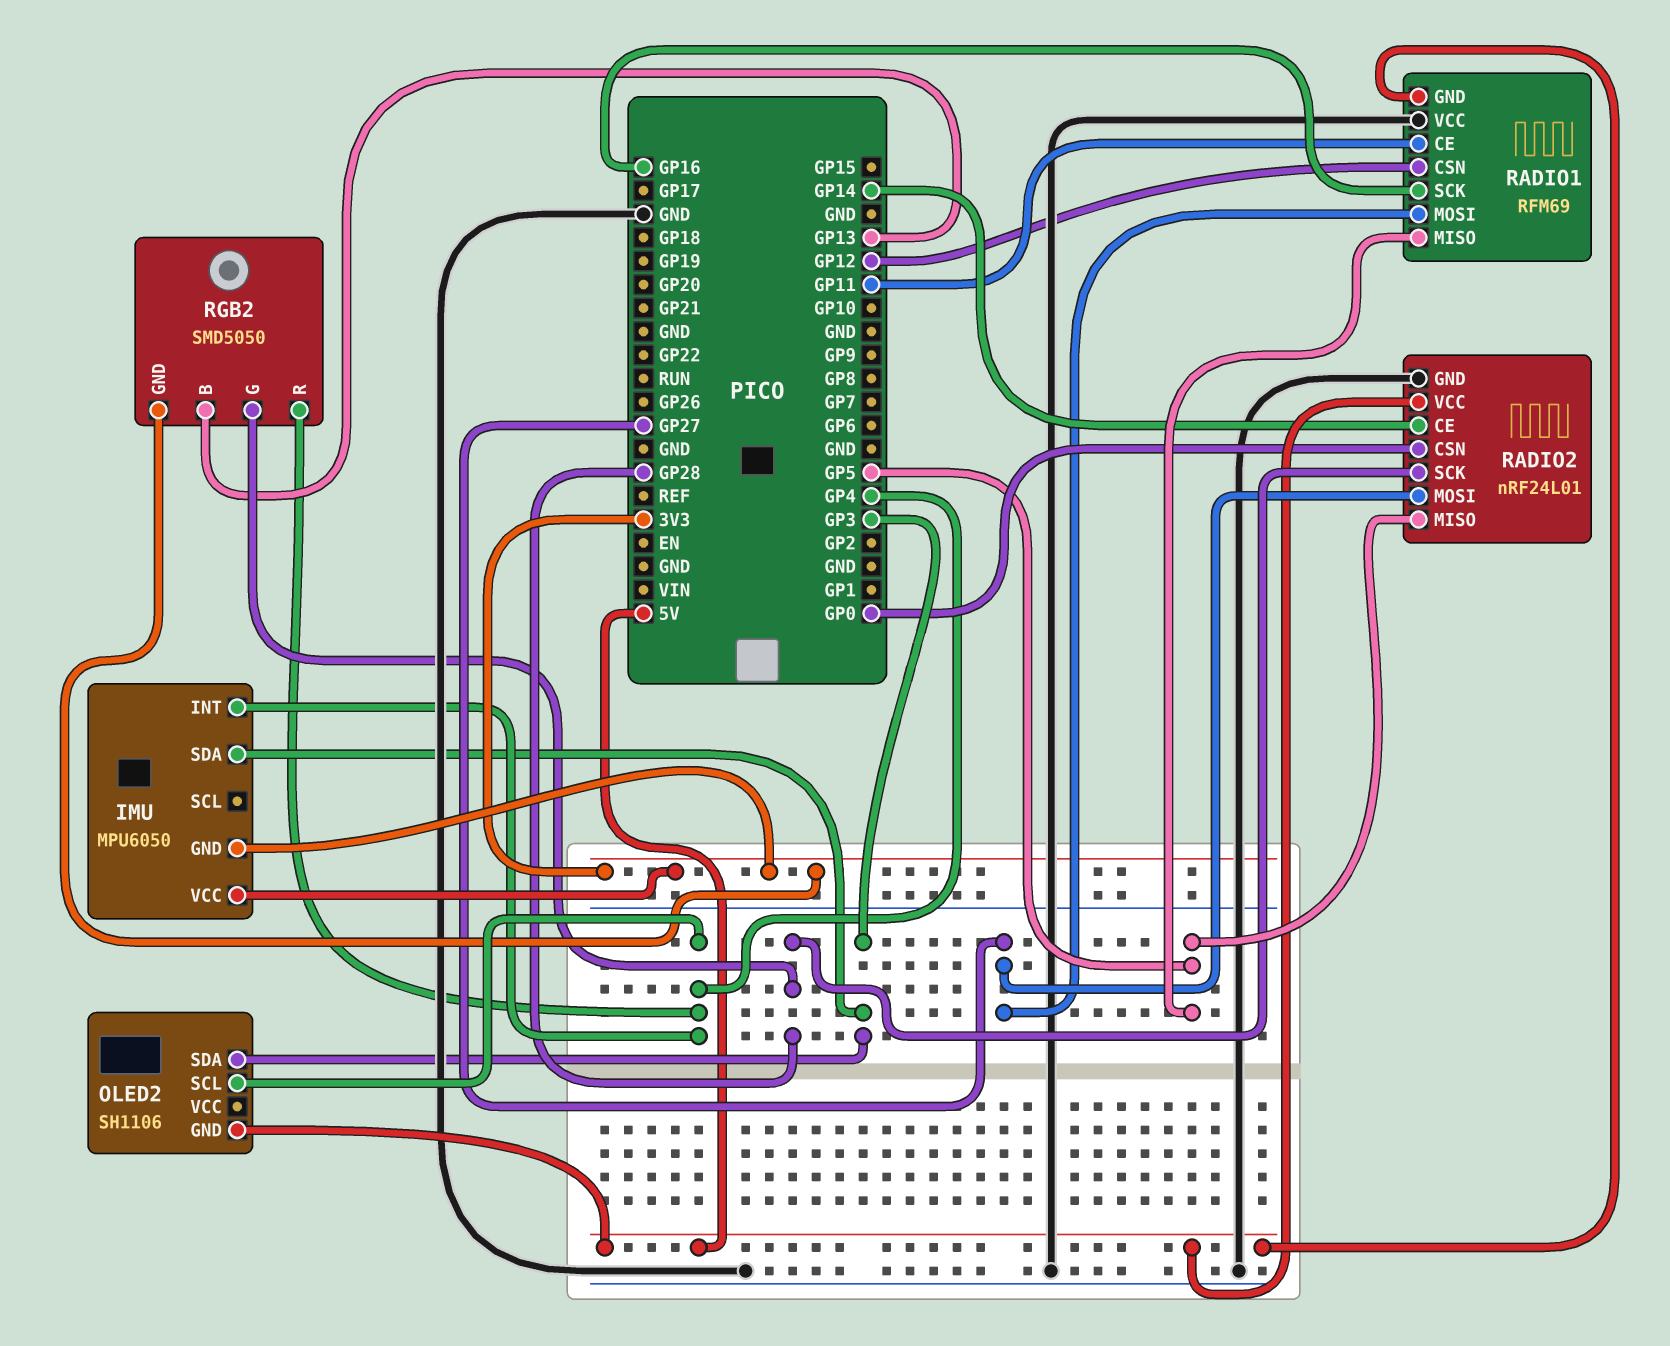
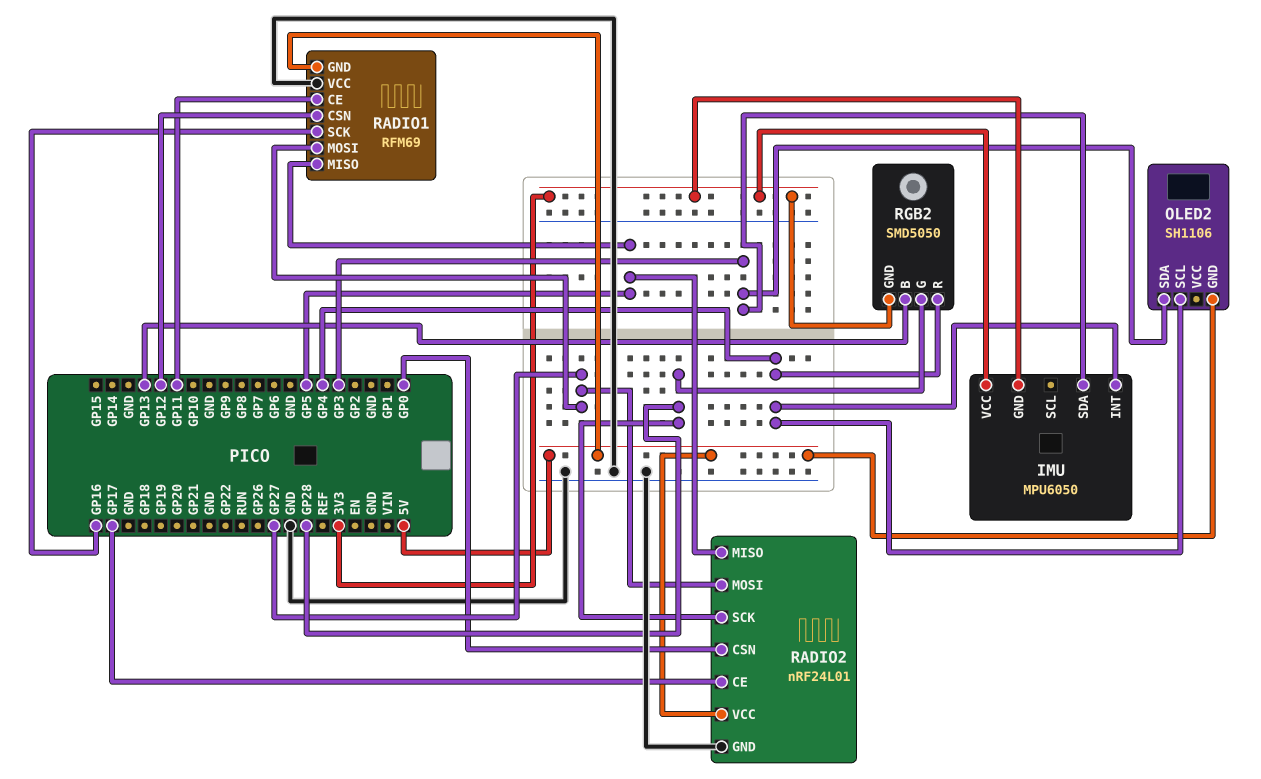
RADIO2 pin CE: GP14 -> GP17

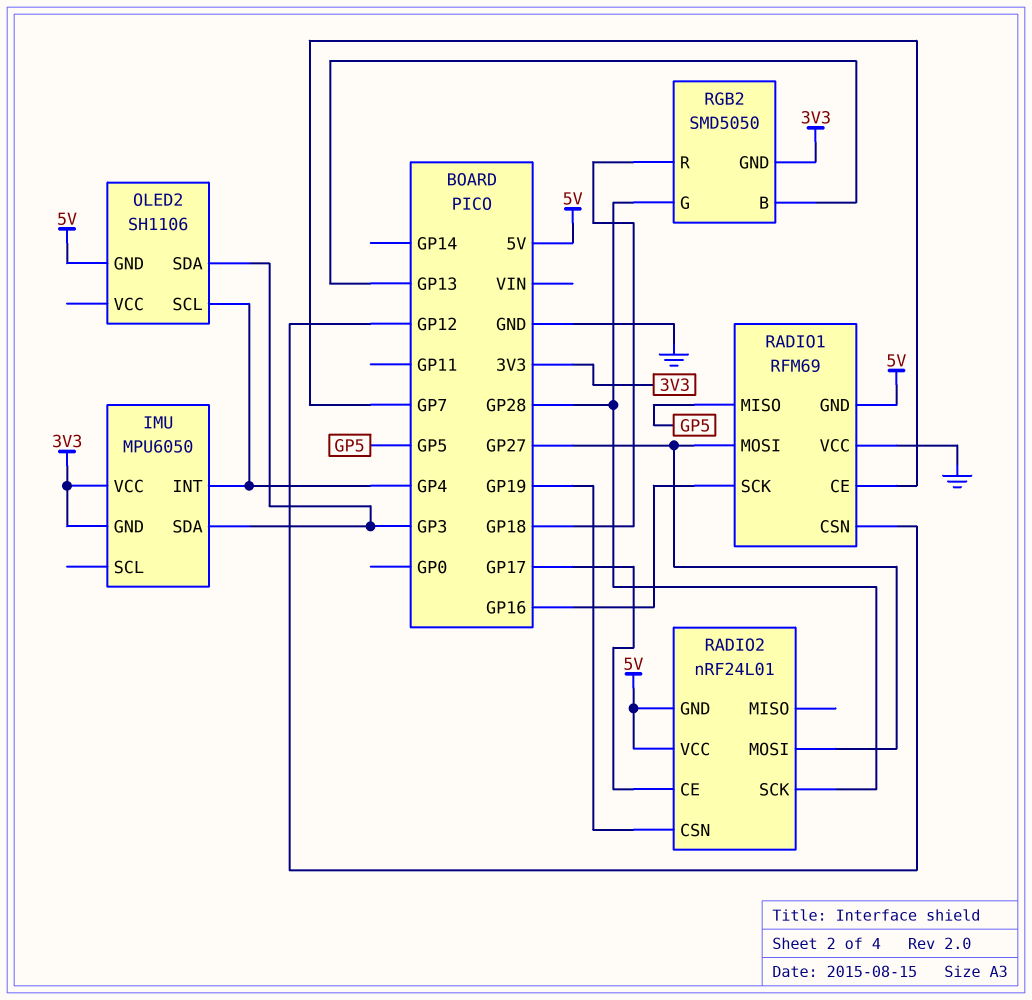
RADIO1 pin CE: GP11 -> GP7
RADIO2 pin CSN: GP0 -> GP19
RADIO2 pin GND: GND -> 5V
RADIO2 pin MISO: GP5 -> none
RGB2 pin R: GP4 -> GP18

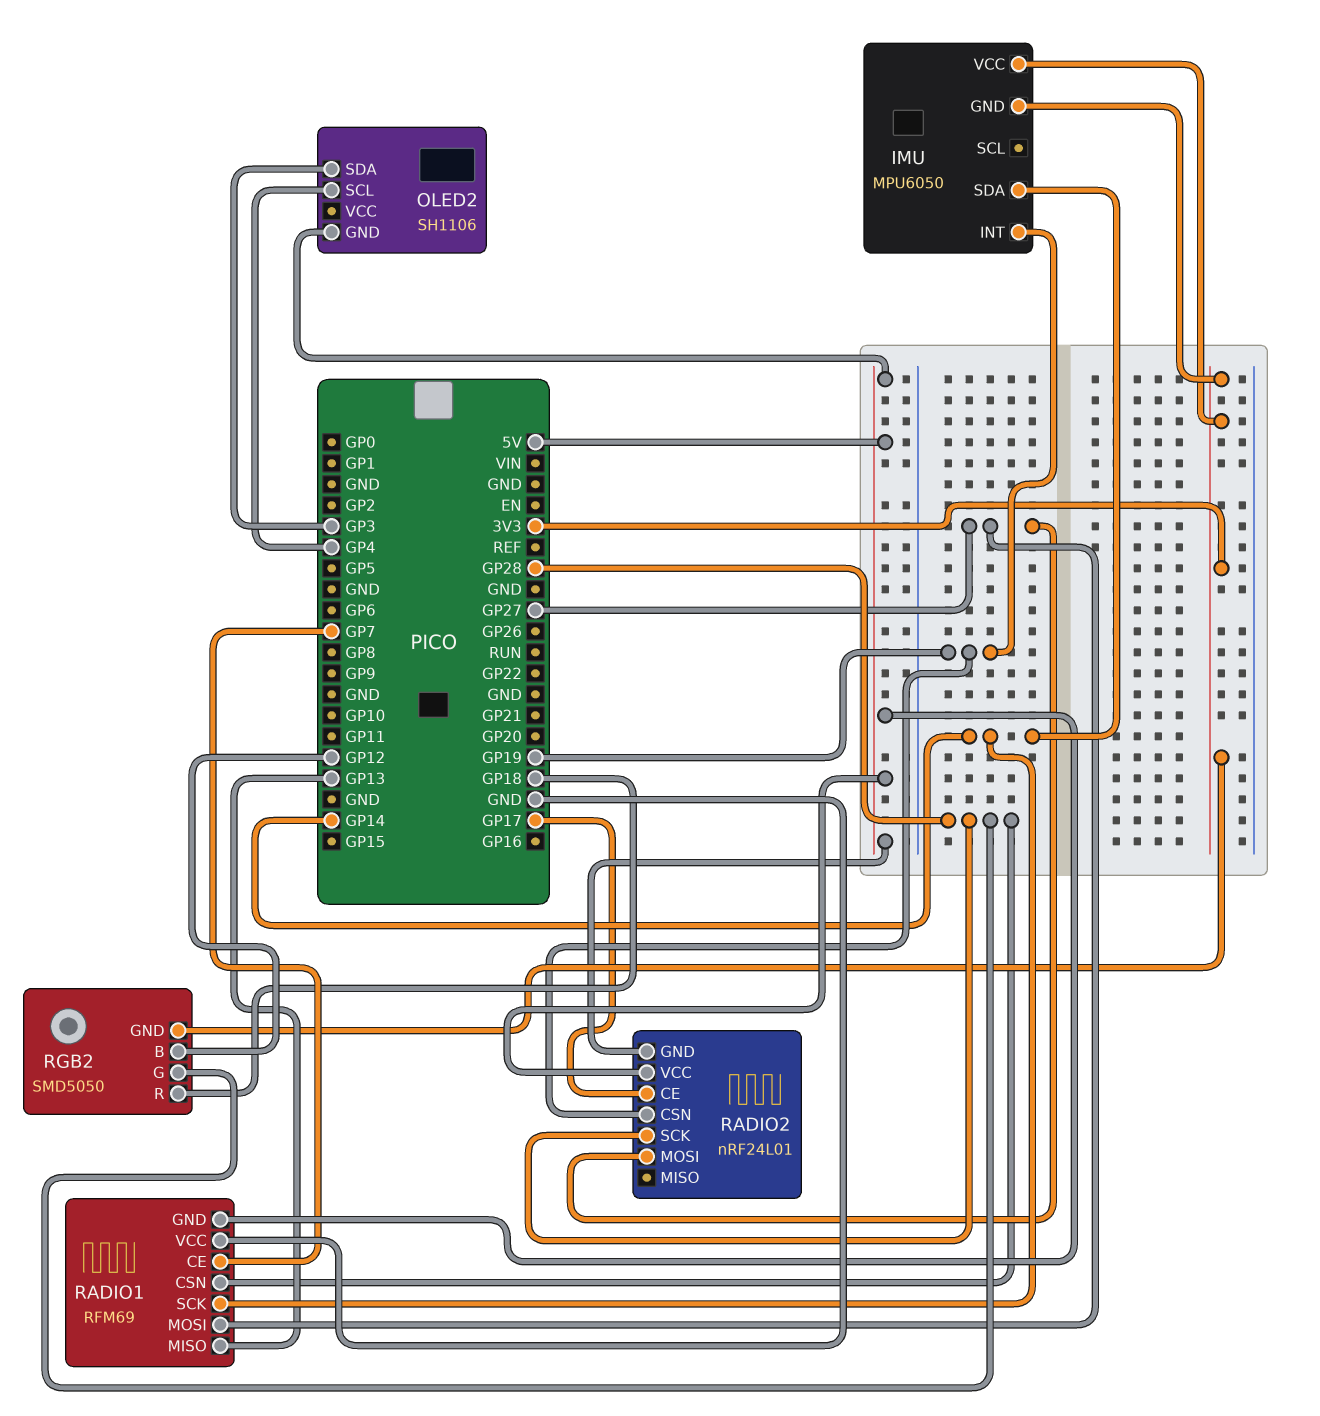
IMU pin INT: GP4 -> GP19
IMU pin SDA: GP3 -> GP14
RADIO1 pin CSN: GP12 -> GP28
RADIO1 pin MISO: GP5 -> GP13
RADIO1 pin SCK: GP16 -> GP14
RGB2 pin B: GP13 -> GP12

